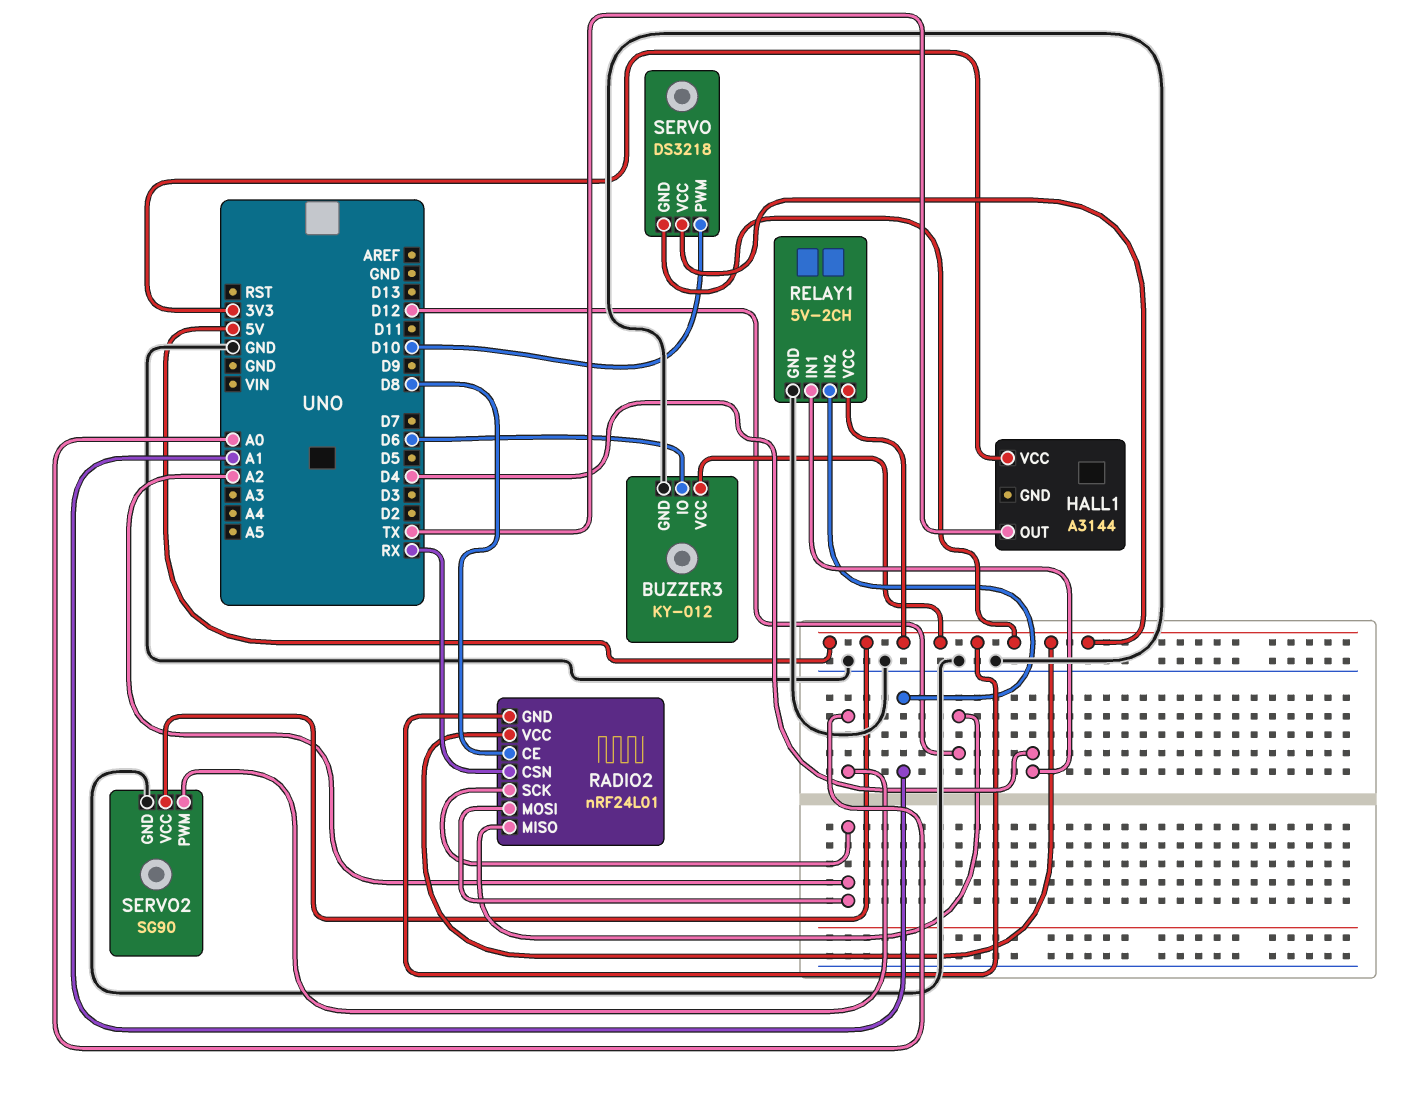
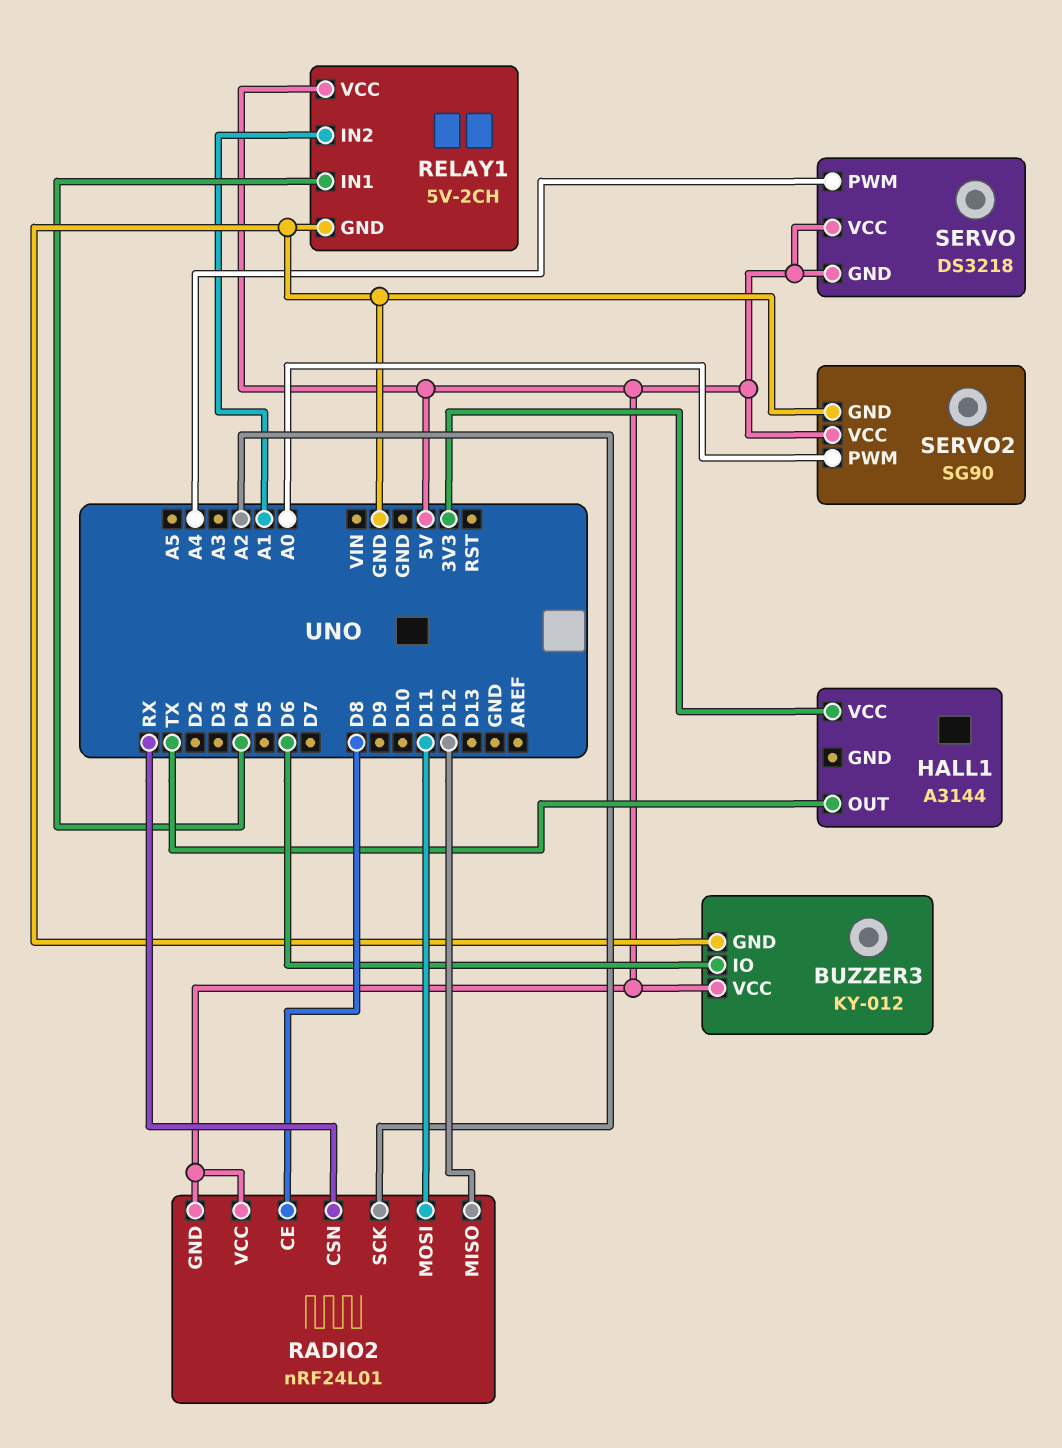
RADIO2 pin MOSI: A2 -> D11
SERVO pin PWM: D10 -> A4

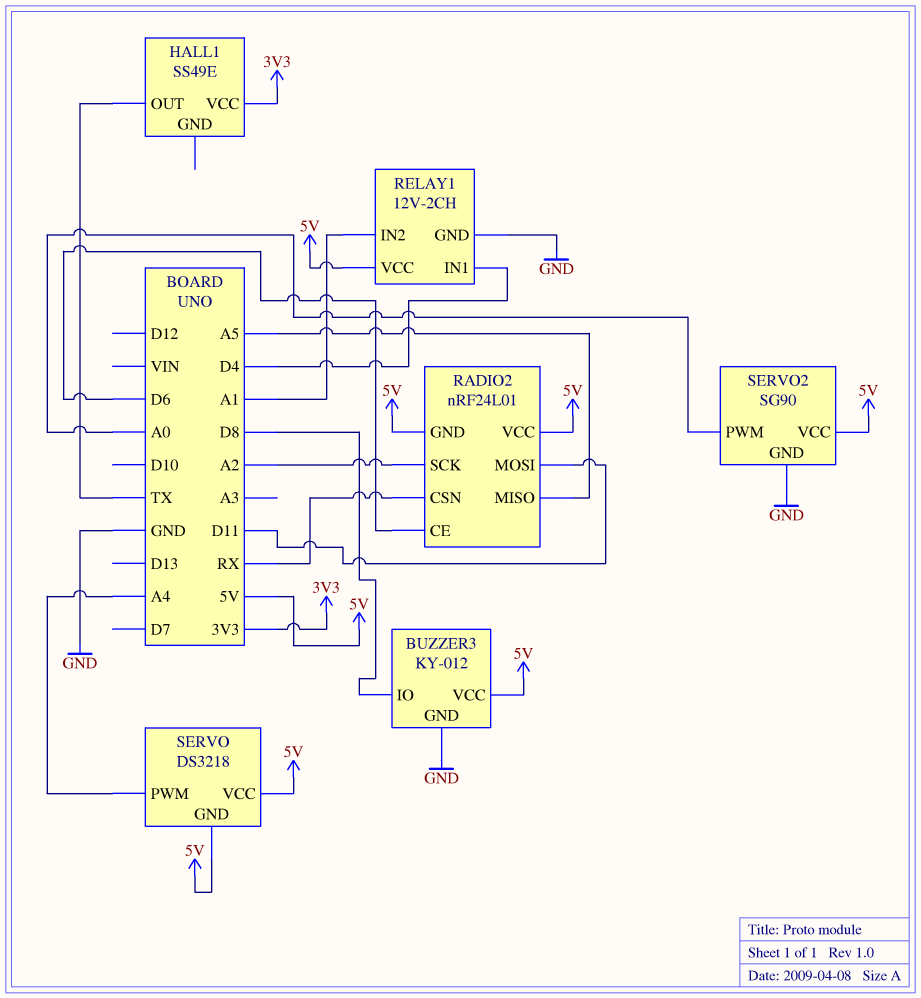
BUZZER3 pin IO: D6 -> D8
HALL1: A3144 -> SS49E
RADIO2 pin CE: D8 -> D6
RADIO2 pin MISO: D12 -> A5
RELAY1: 5V-2CH -> 12V-2CH

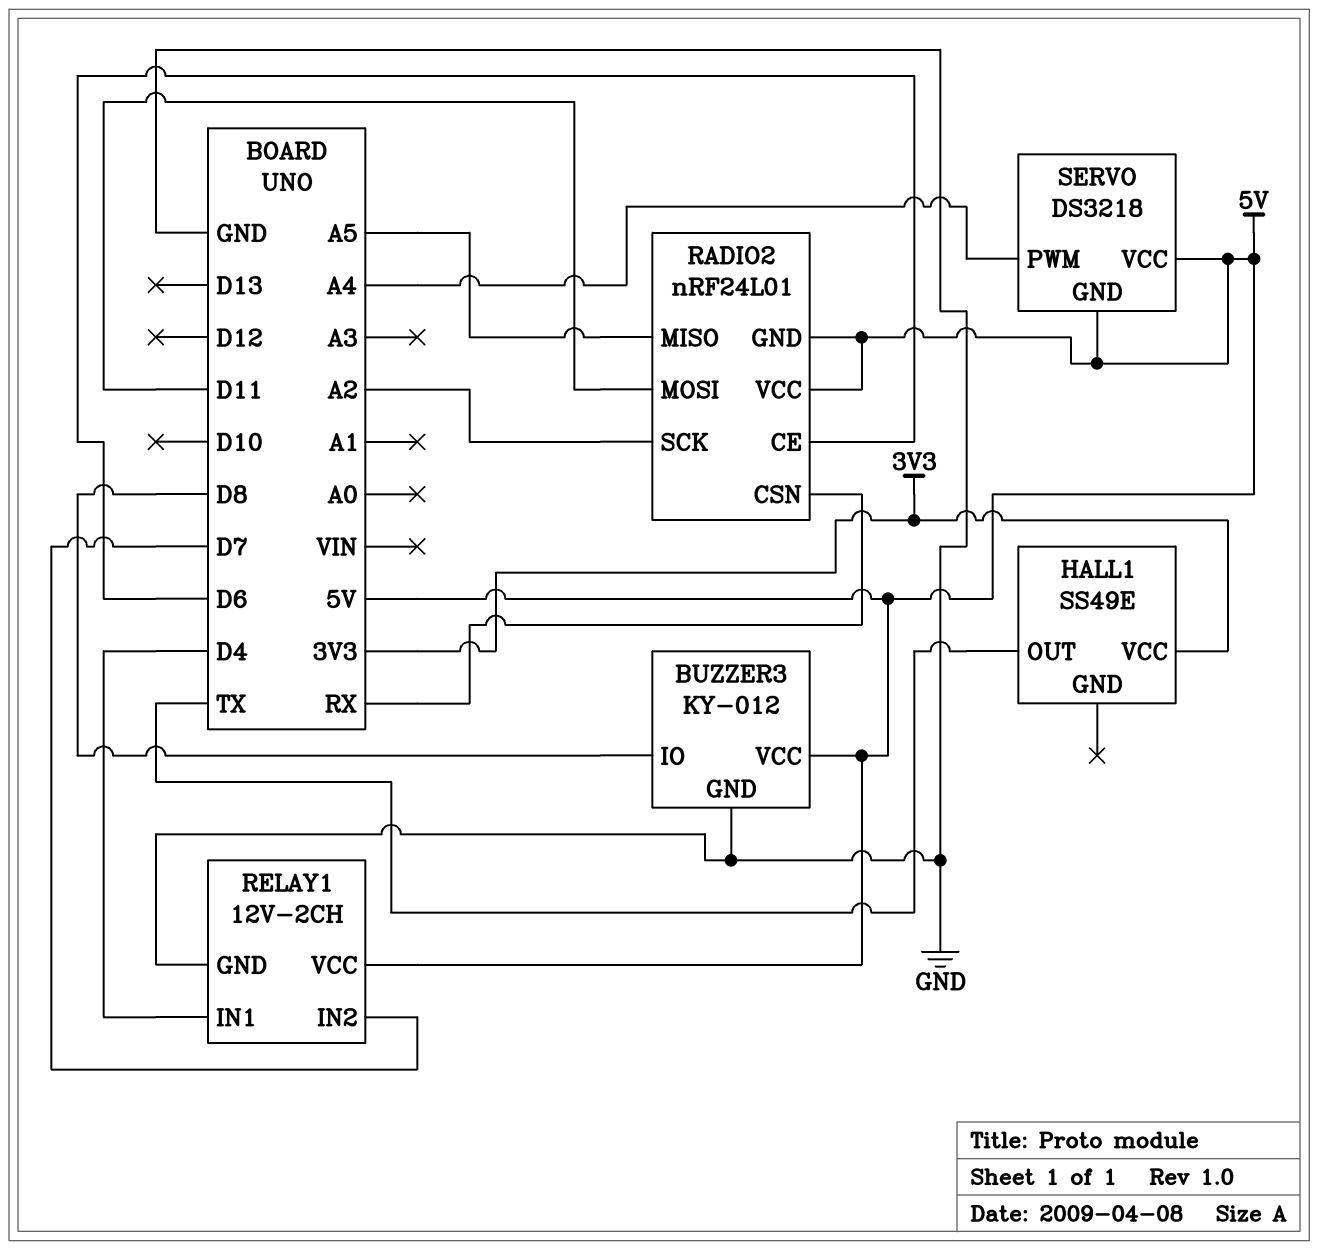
RELAY1 pin IN2: A1 -> D7
SERVO2: SG90 -> none
SERVO2 pin GND: GND -> none
SERVO2 pin PWM: A0 -> none
SERVO2 pin VCC: 5V -> none

